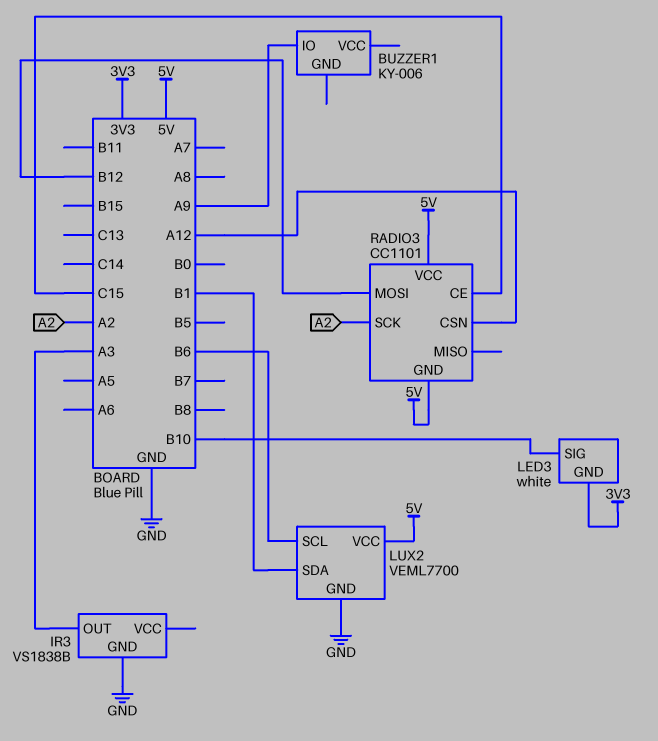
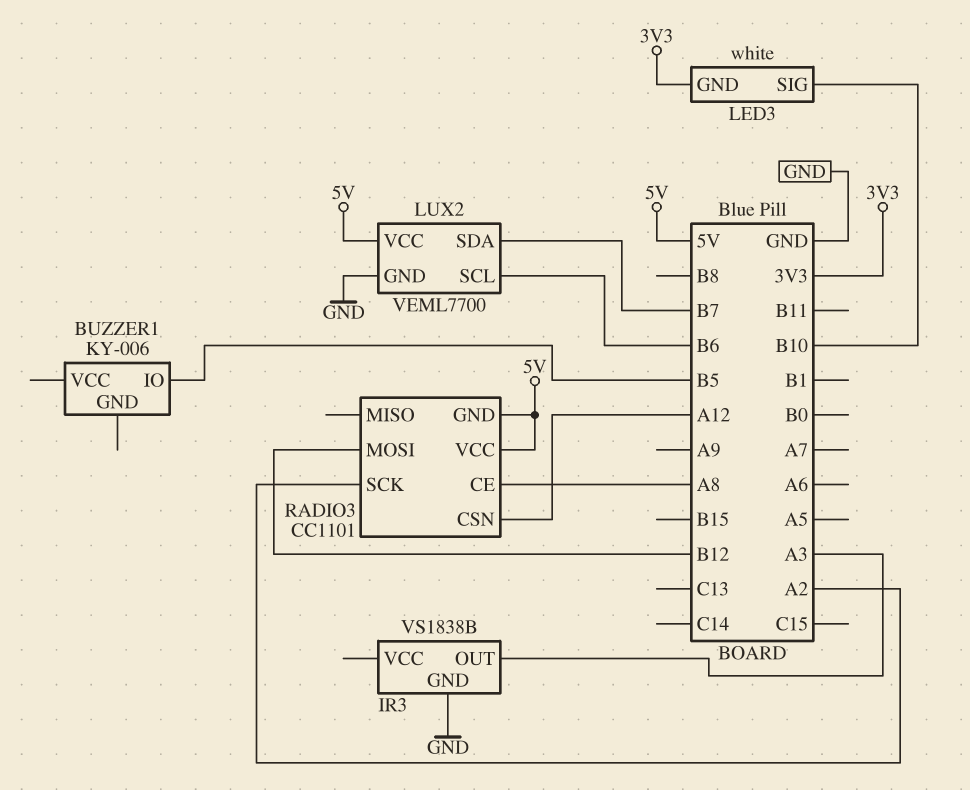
BUZZER1 pin IO: A9 -> B5
LUX2 pin SDA: B1 -> B7
RADIO3 pin CE: C15 -> A8

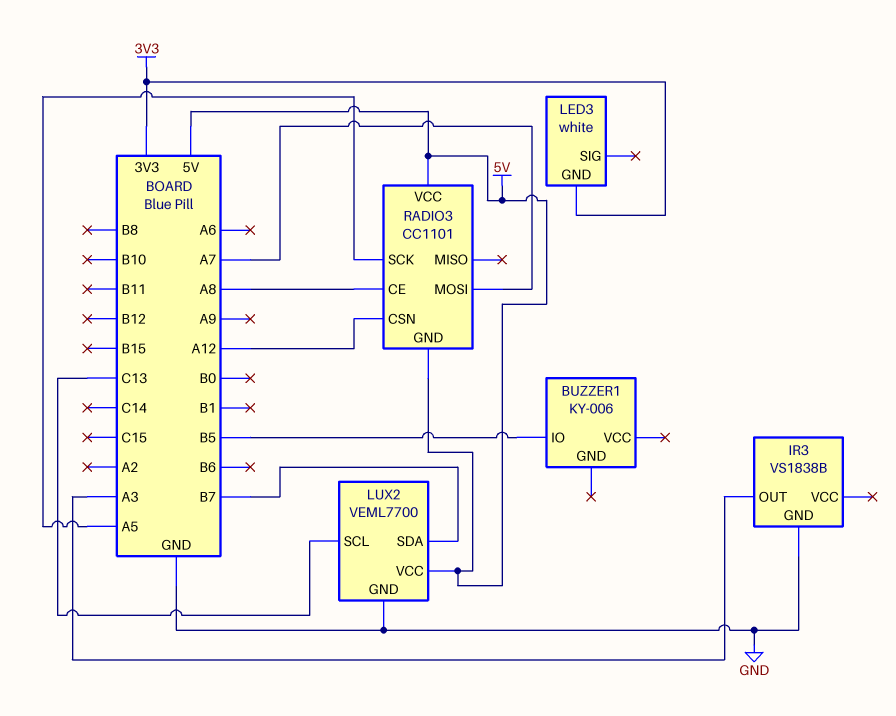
LED3 pin SIG: B10 -> none
LUX2 pin SCL: B6 -> C13
RADIO3 pin MOSI: B12 -> A7
RADIO3 pin SCK: A2 -> A5

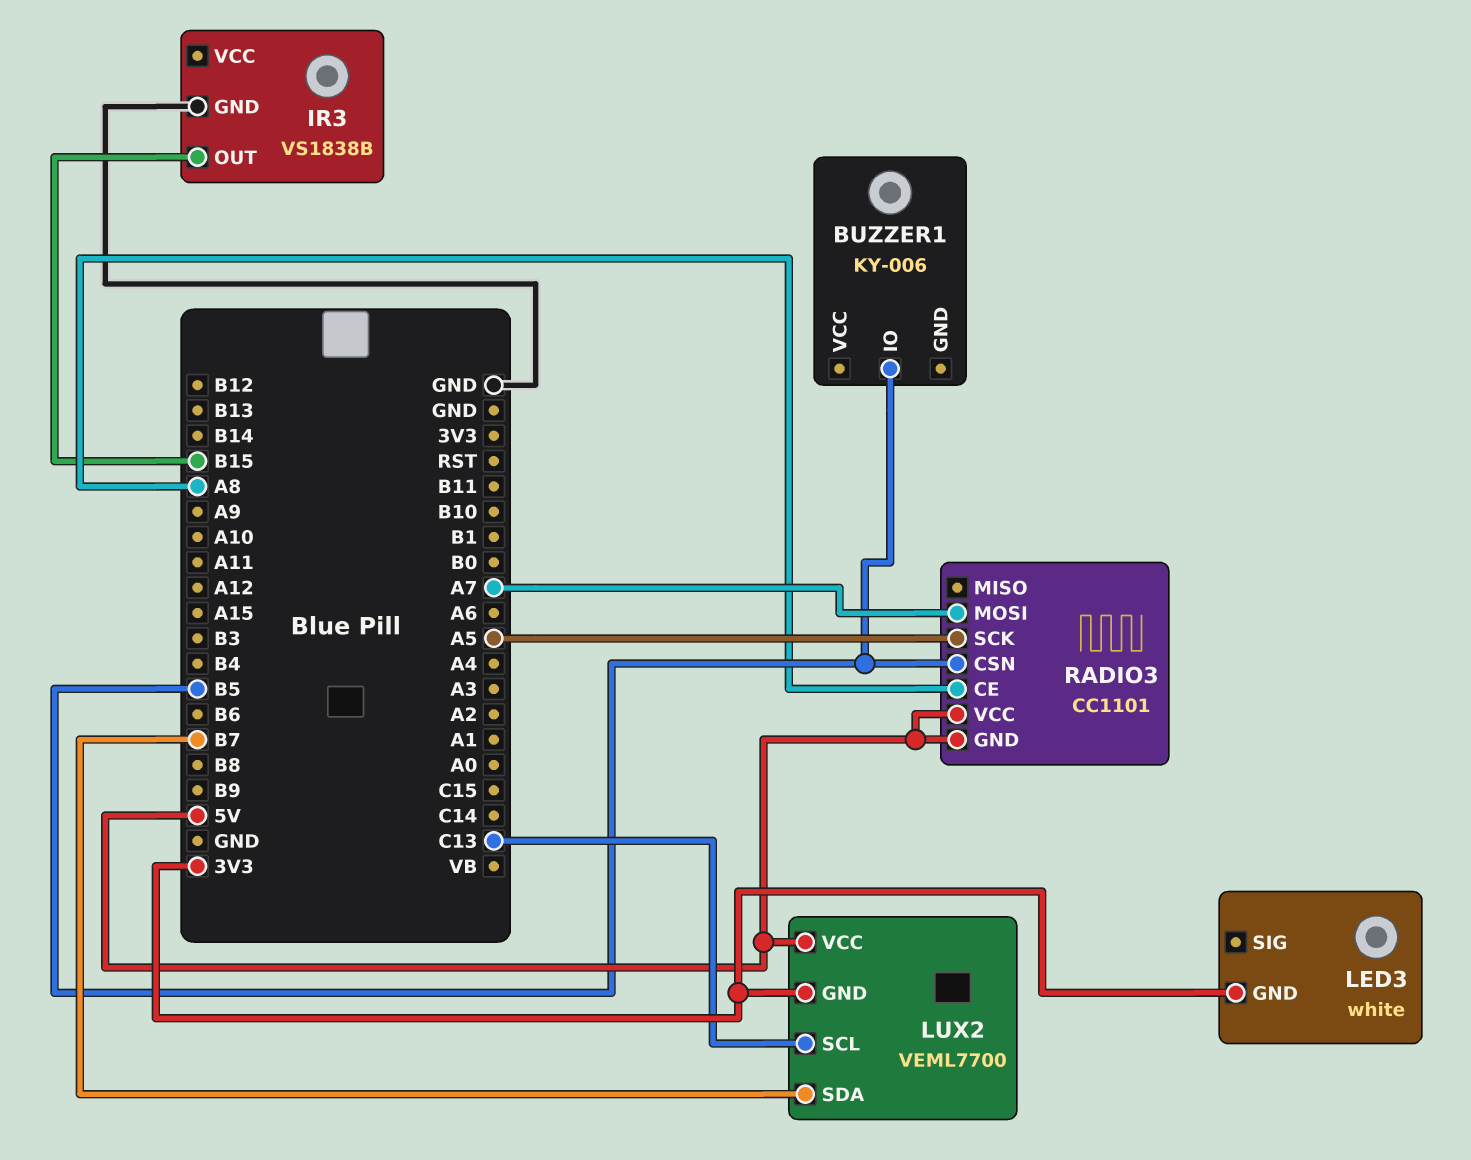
IR3 pin OUT: A3 -> B15
LUX2 pin GND: GND -> 3V3
RADIO3 pin CSN: A12 -> B5

